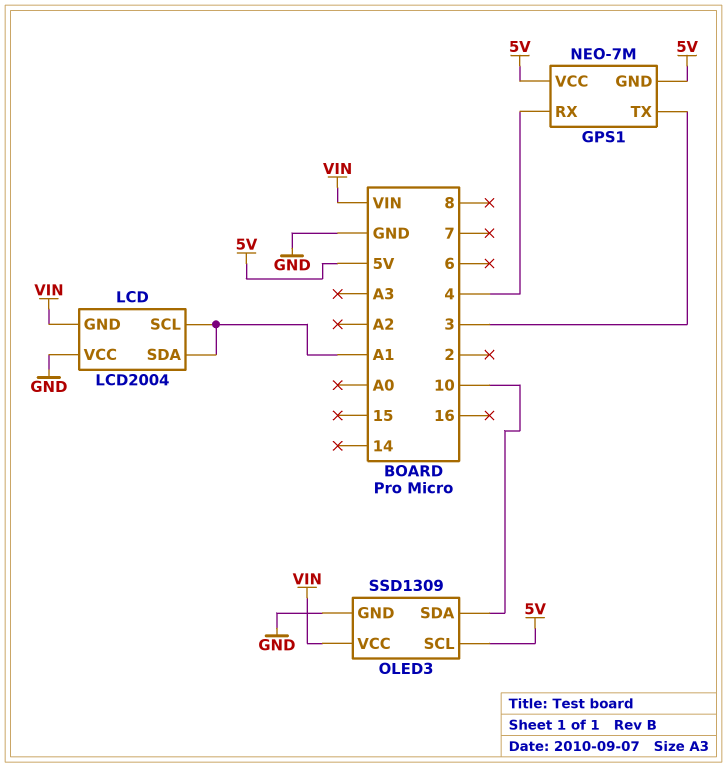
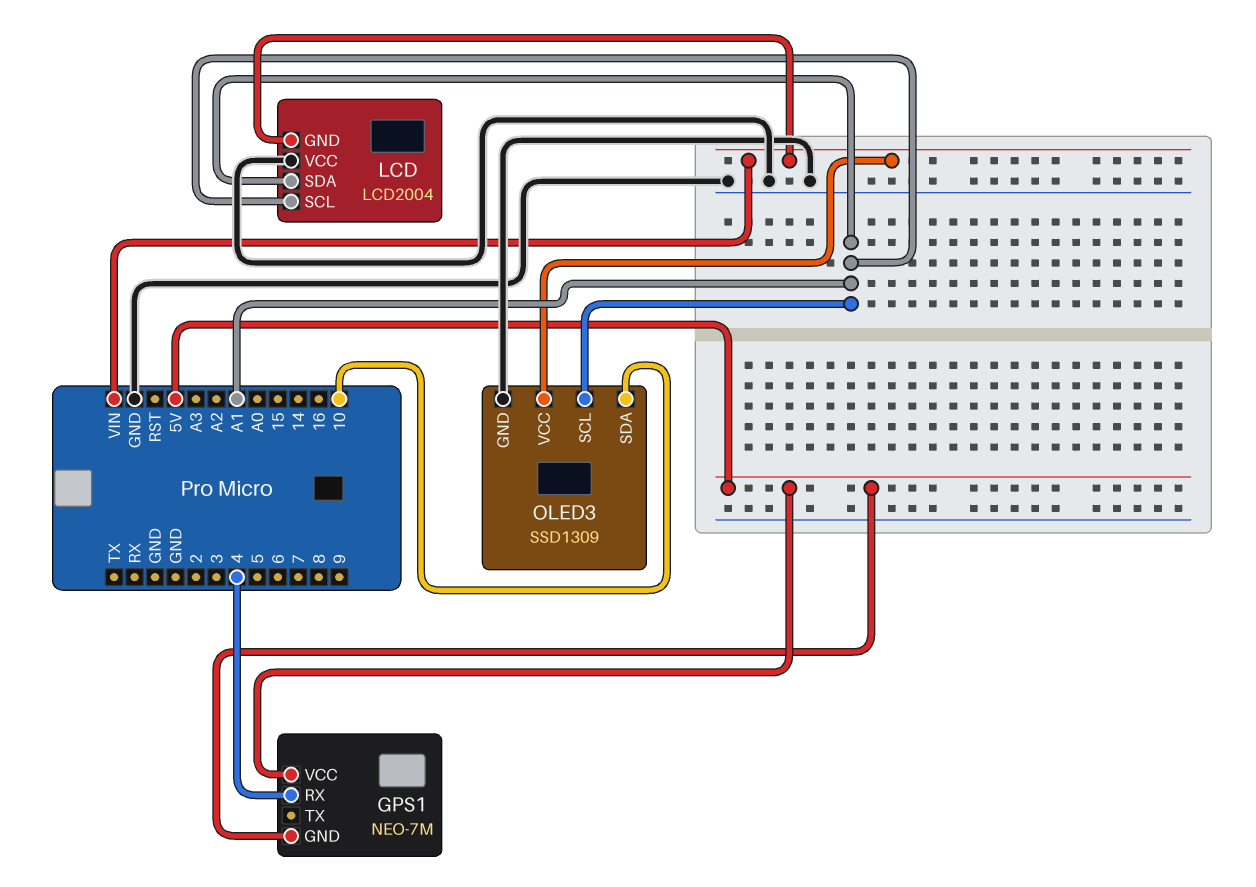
GPS1 pin TX: 3 -> none
OLED3 pin SCL: 5V -> A1

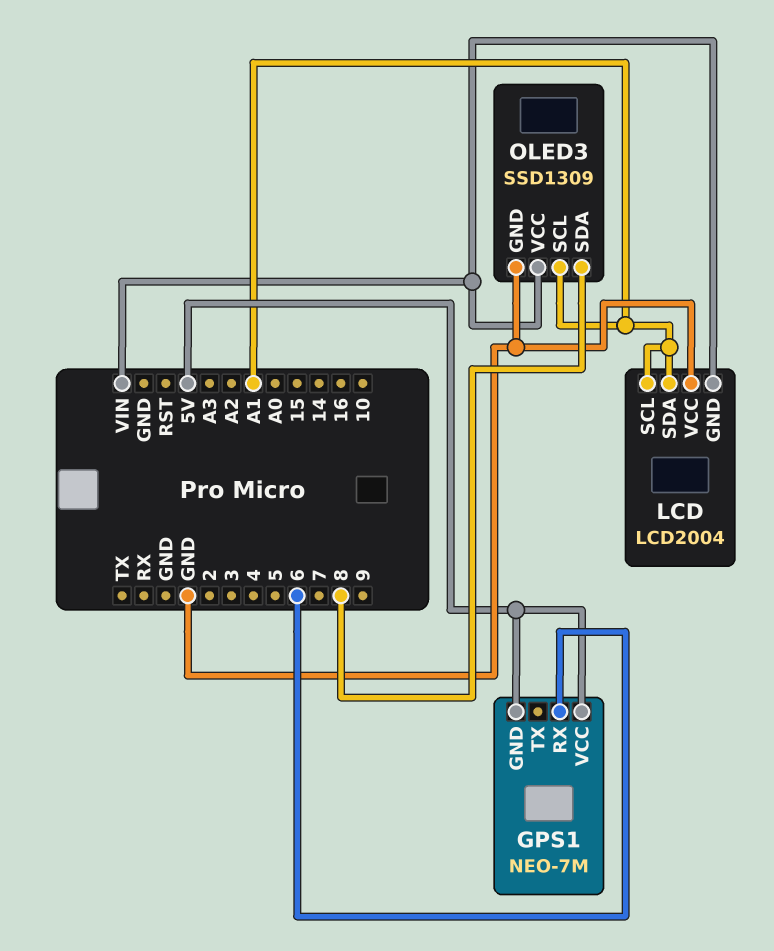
GPS1 pin RX: 4 -> 6
OLED3 pin SDA: 10 -> 8

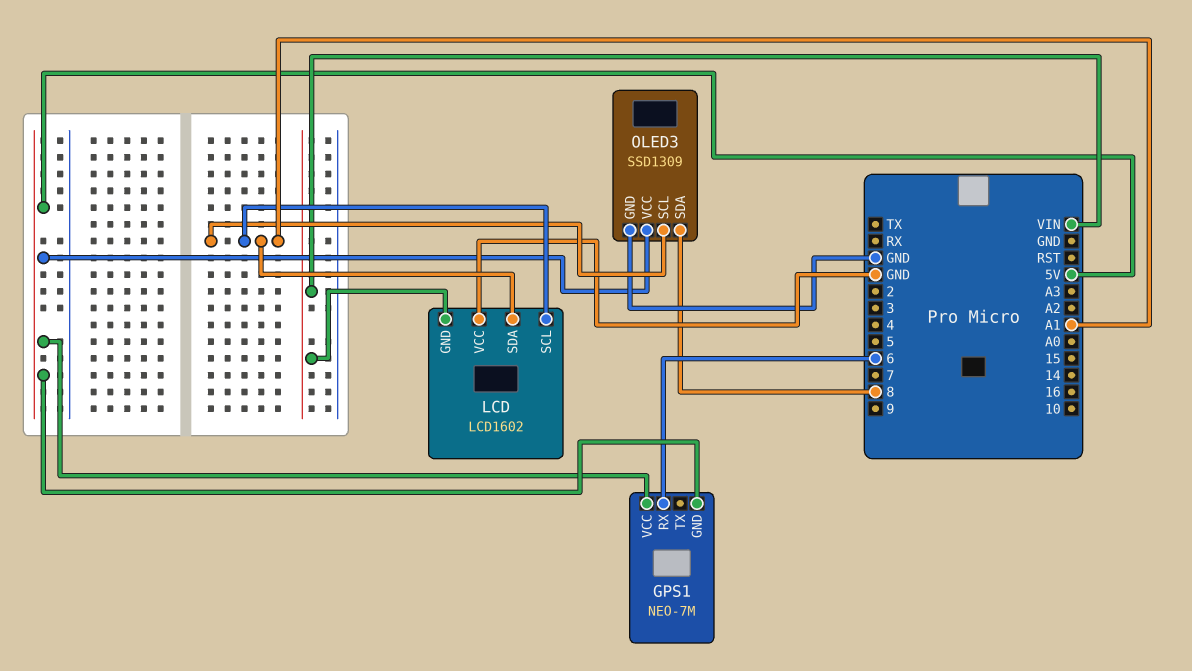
LCD: LCD2004 -> LCD1602
OLED3 pin VCC: VIN -> 5V

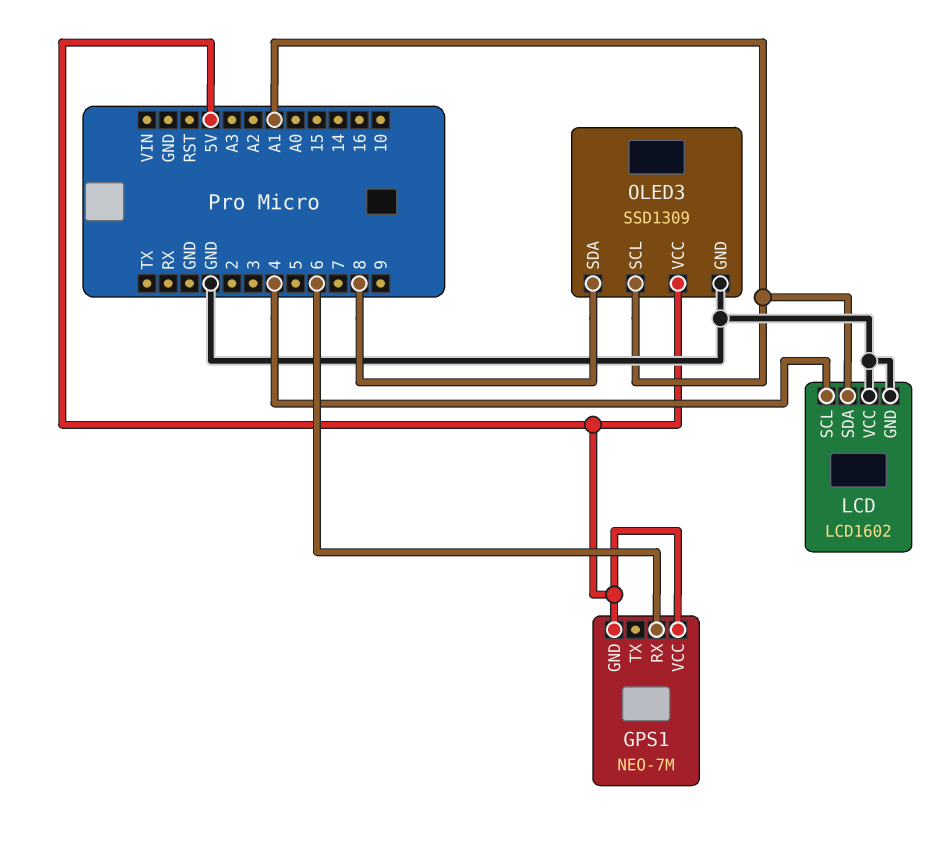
LCD pin GND: VIN -> GND
LCD pin SCL: A1 -> 4

